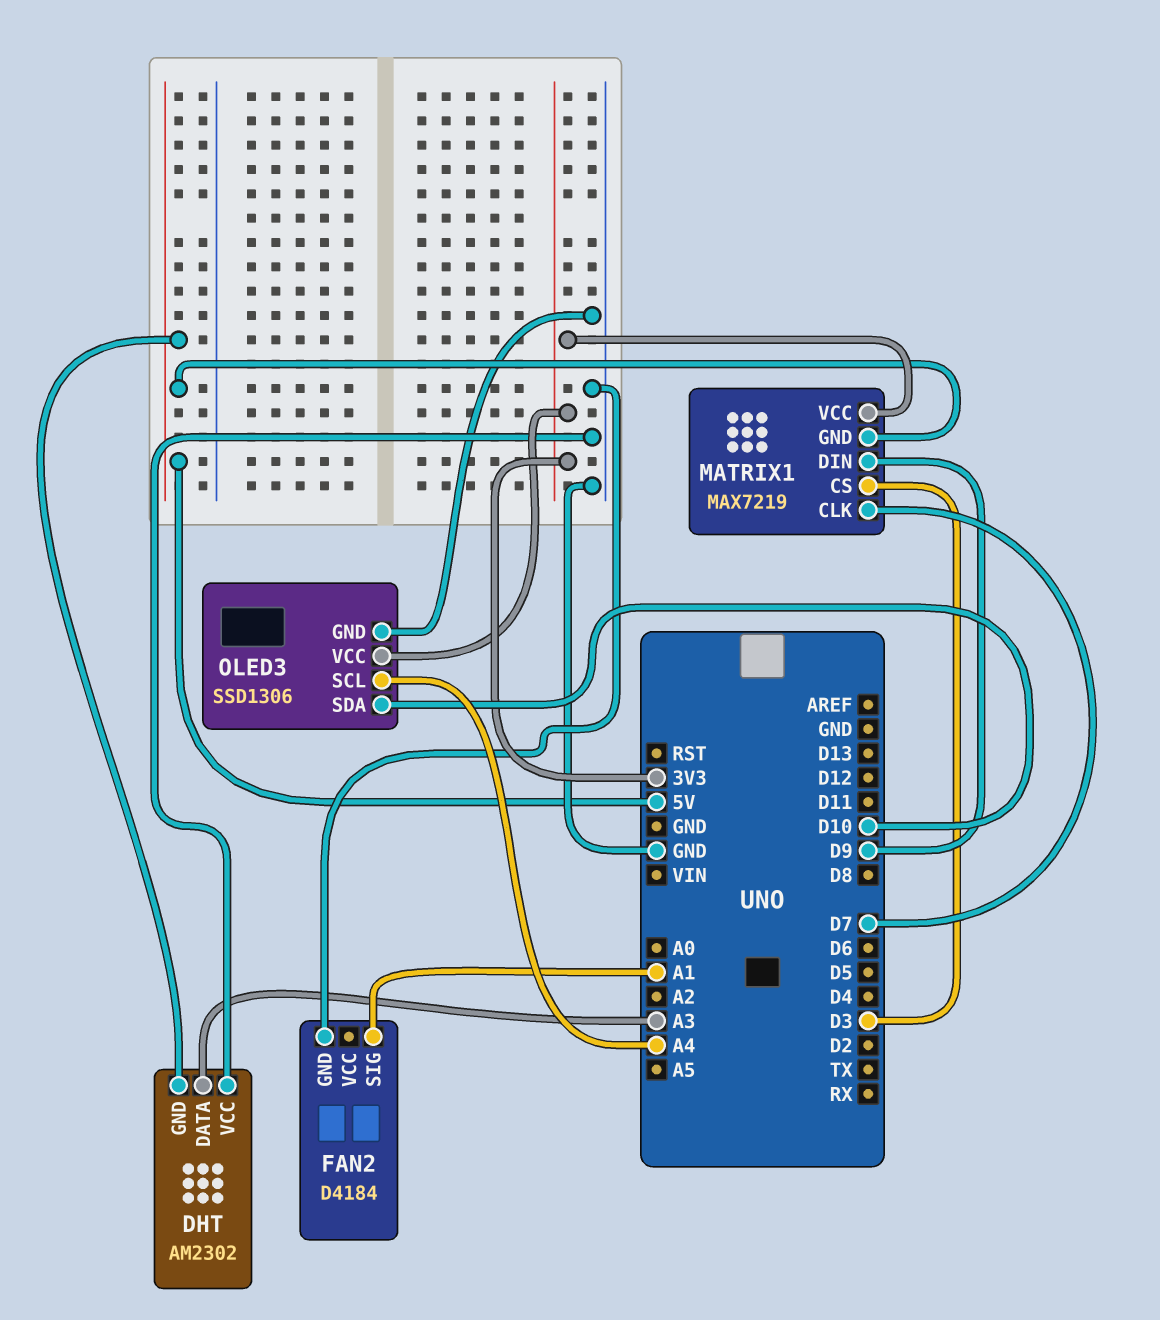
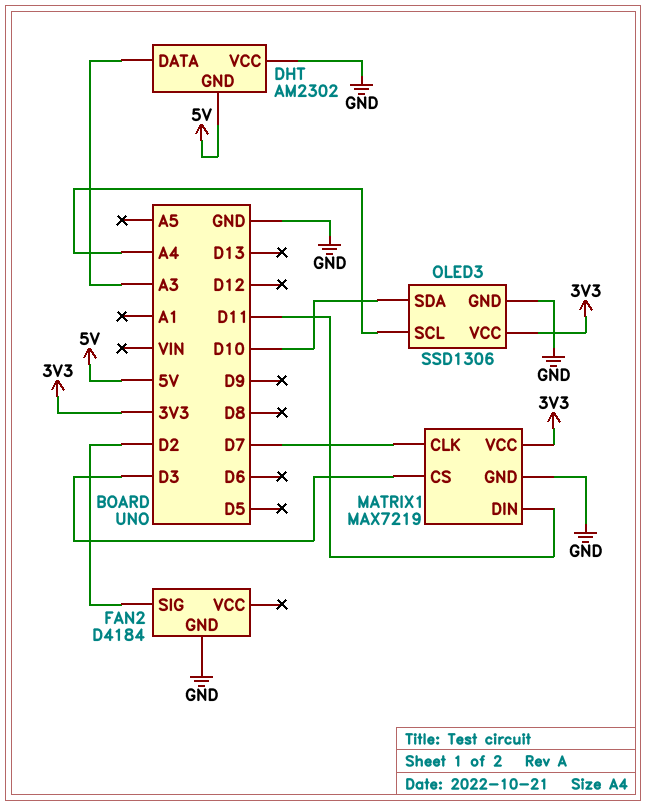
FAN2 pin SIG: A1 -> D2
MATRIX1 pin DIN: D9 -> D11
MATRIX1 pin GND: 5V -> GND

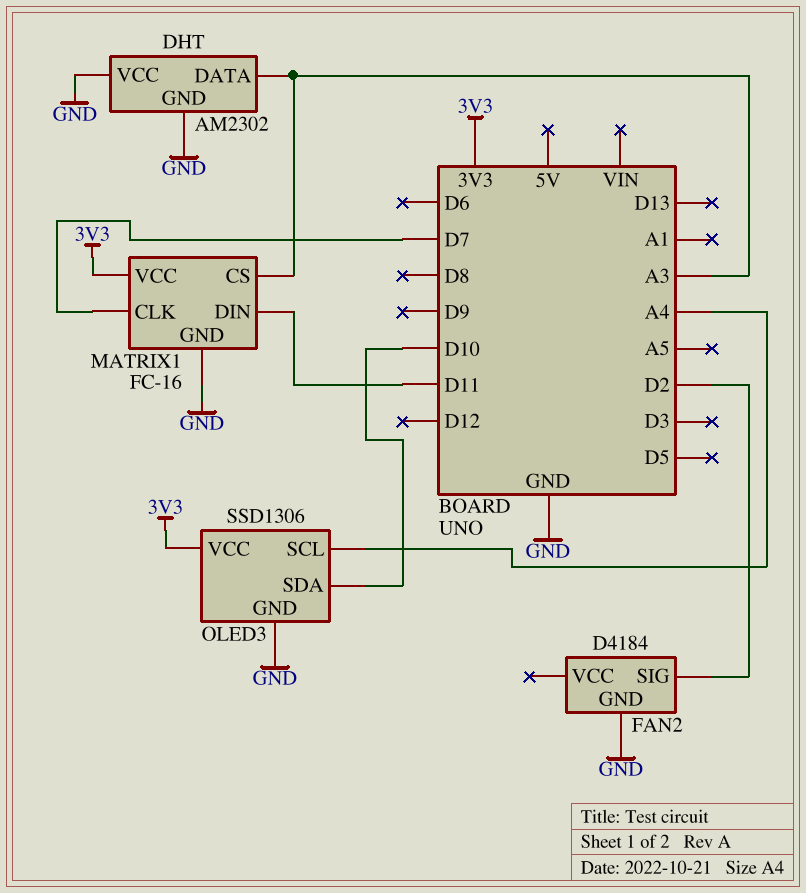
DHT pin GND: 5V -> GND
MATRIX1: MAX7219 -> FC-16
MATRIX1 pin CS: D3 -> A3

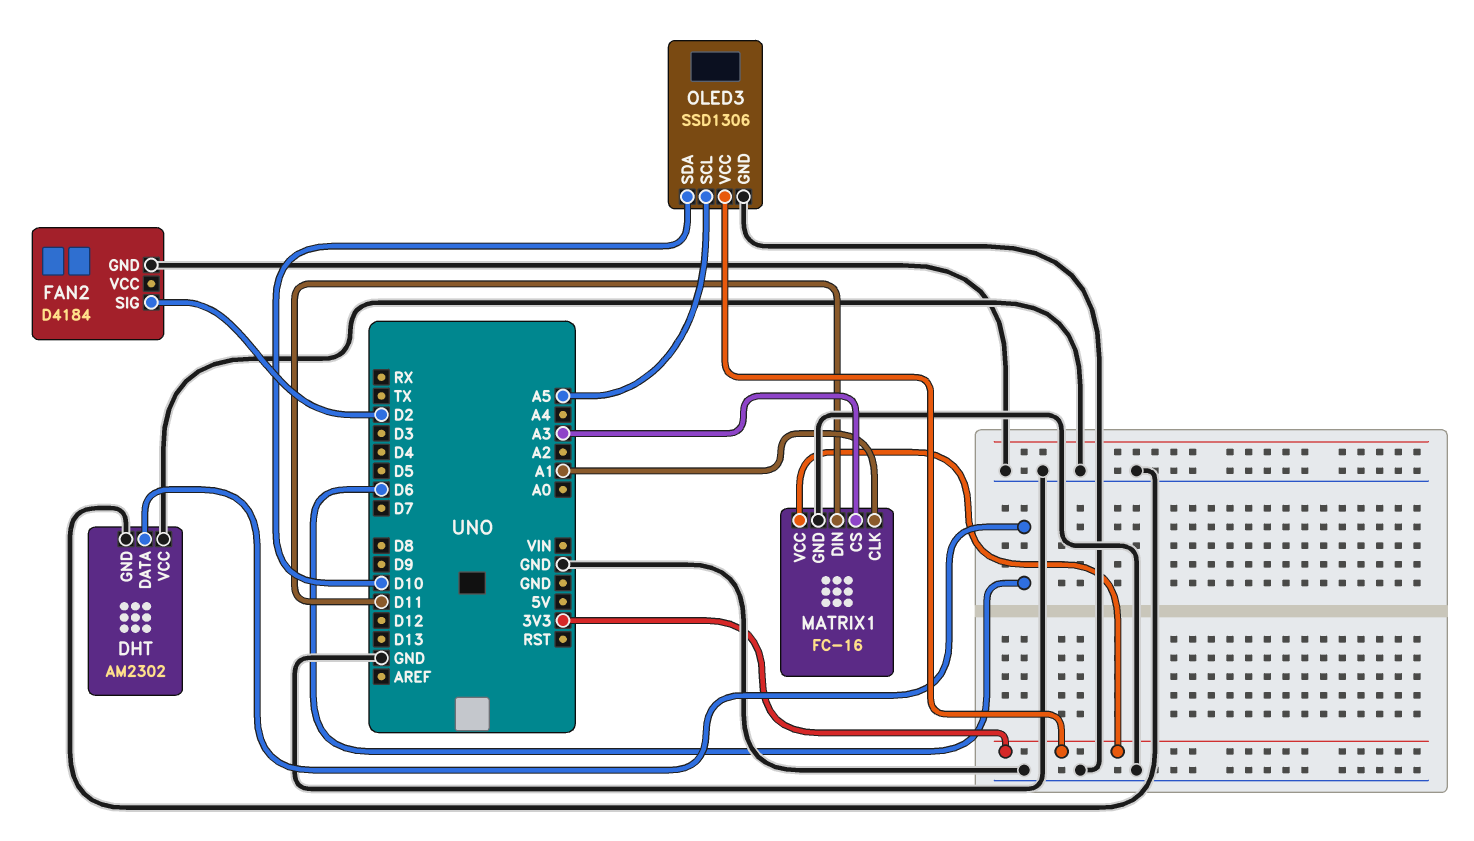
DHT pin DATA: A3 -> D6
MATRIX1 pin CLK: D7 -> A1
OLED3 pin SCL: A4 -> A5

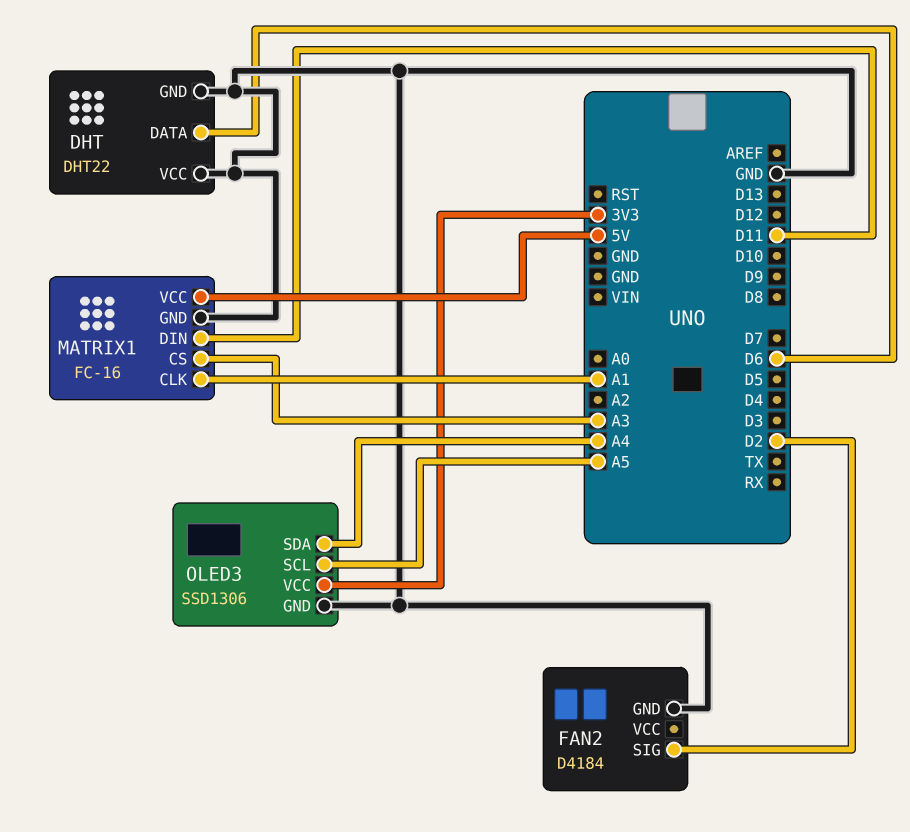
DHT: AM2302 -> DHT22
MATRIX1 pin VCC: 3V3 -> 5V
OLED3 pin SDA: D10 -> A4

